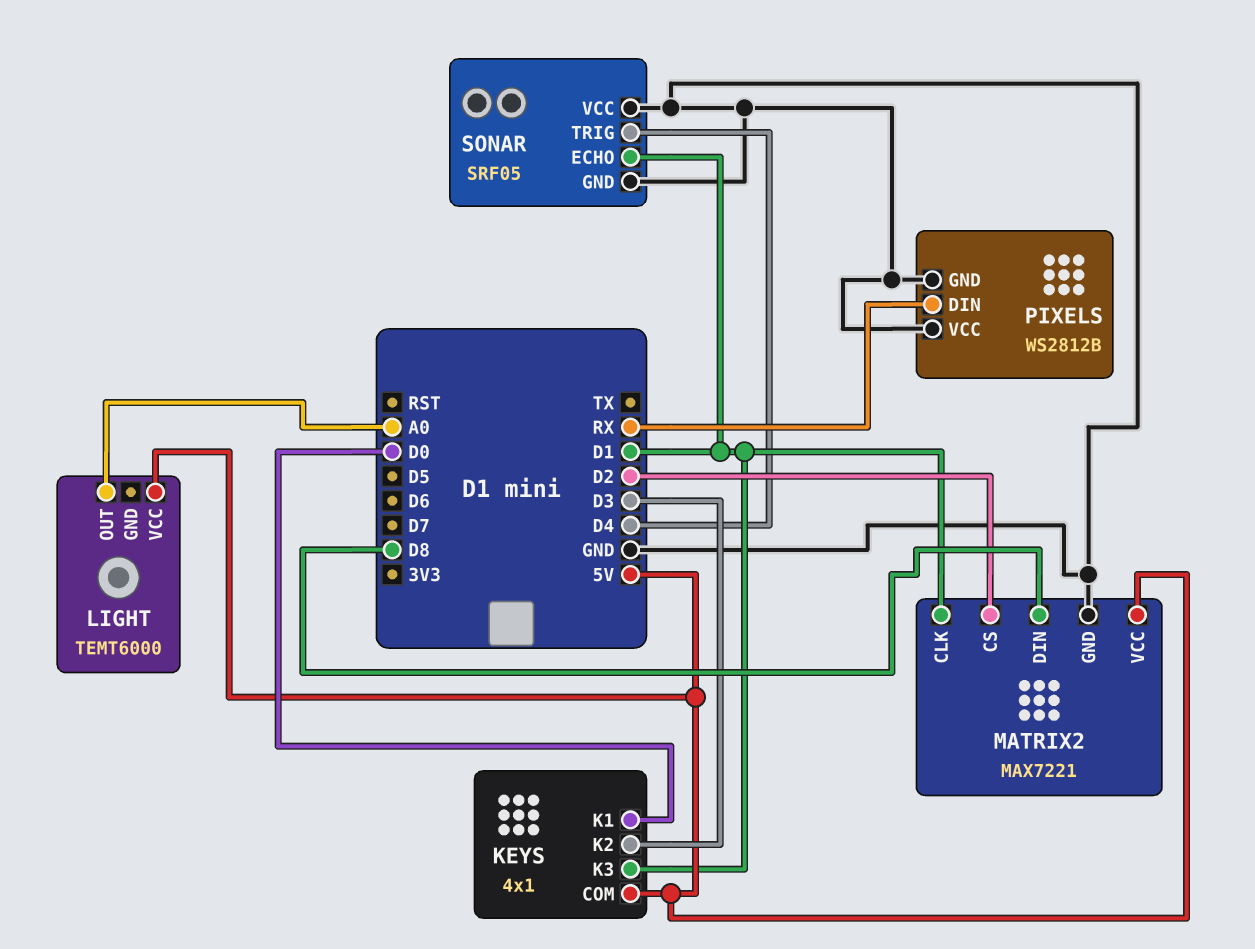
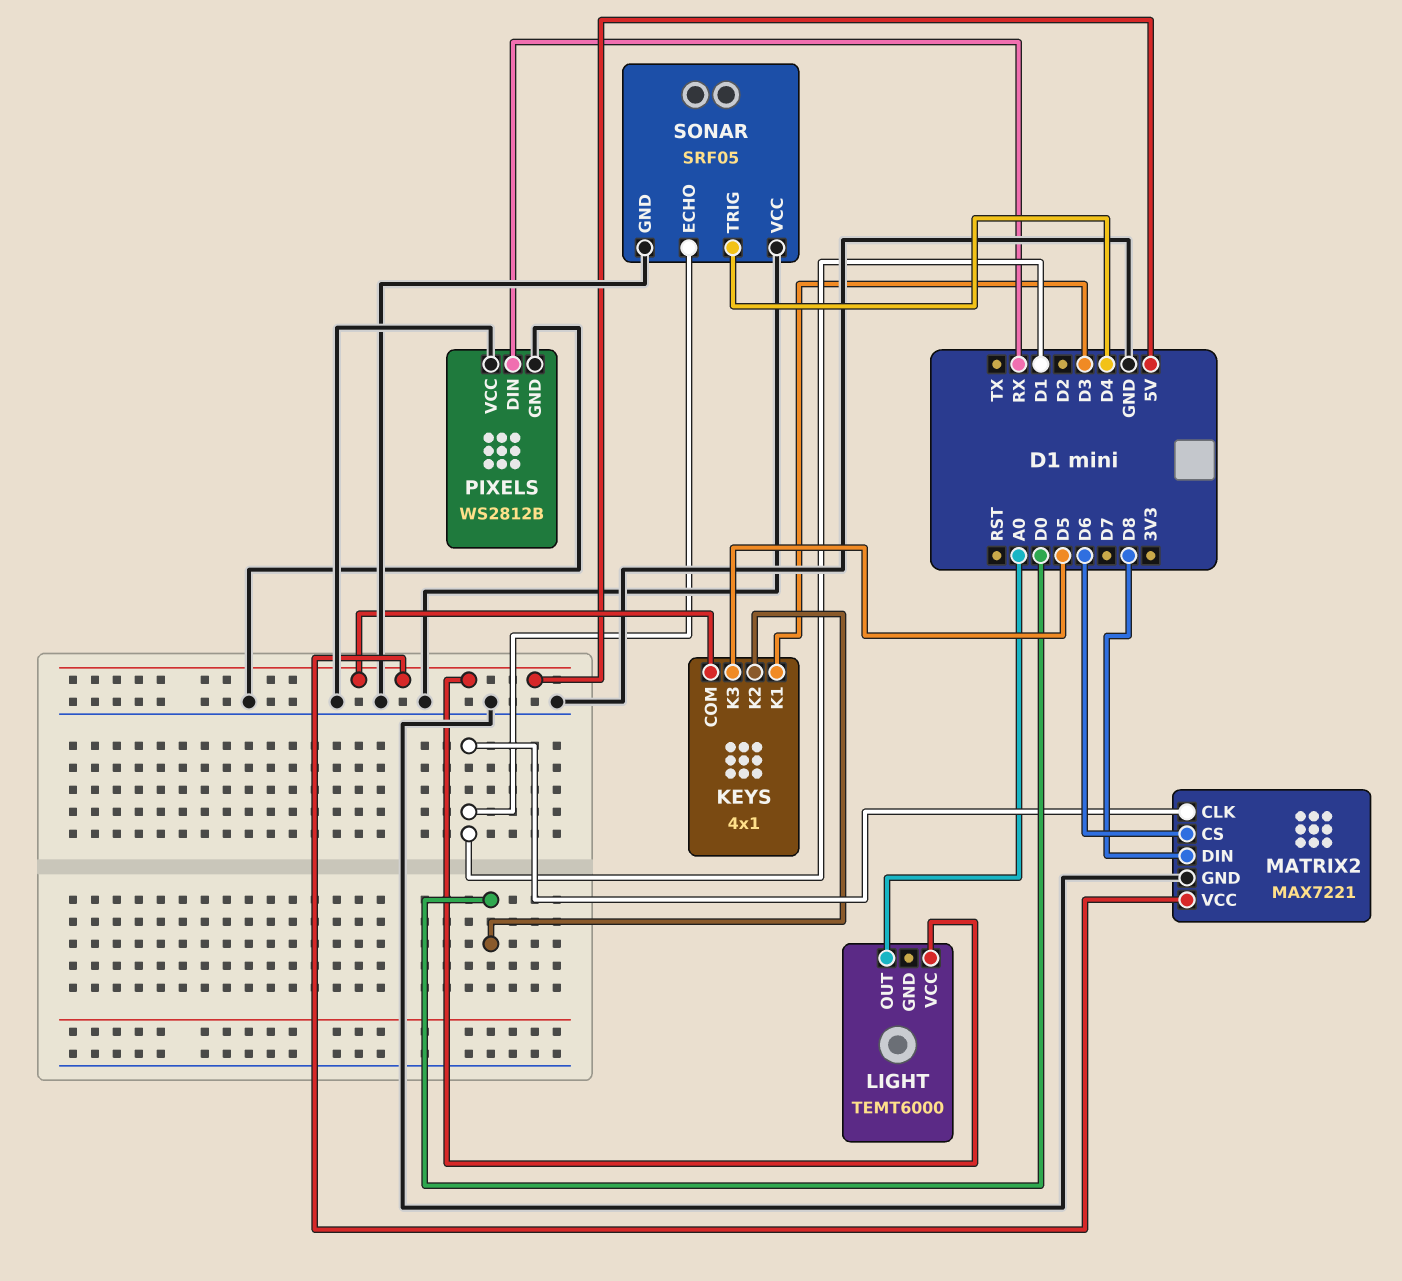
KEYS pin K1: D0 -> D3
KEYS pin K2: D3 -> D0
KEYS pin K3: D1 -> D5
MATRIX2 pin CS: D2 -> D6

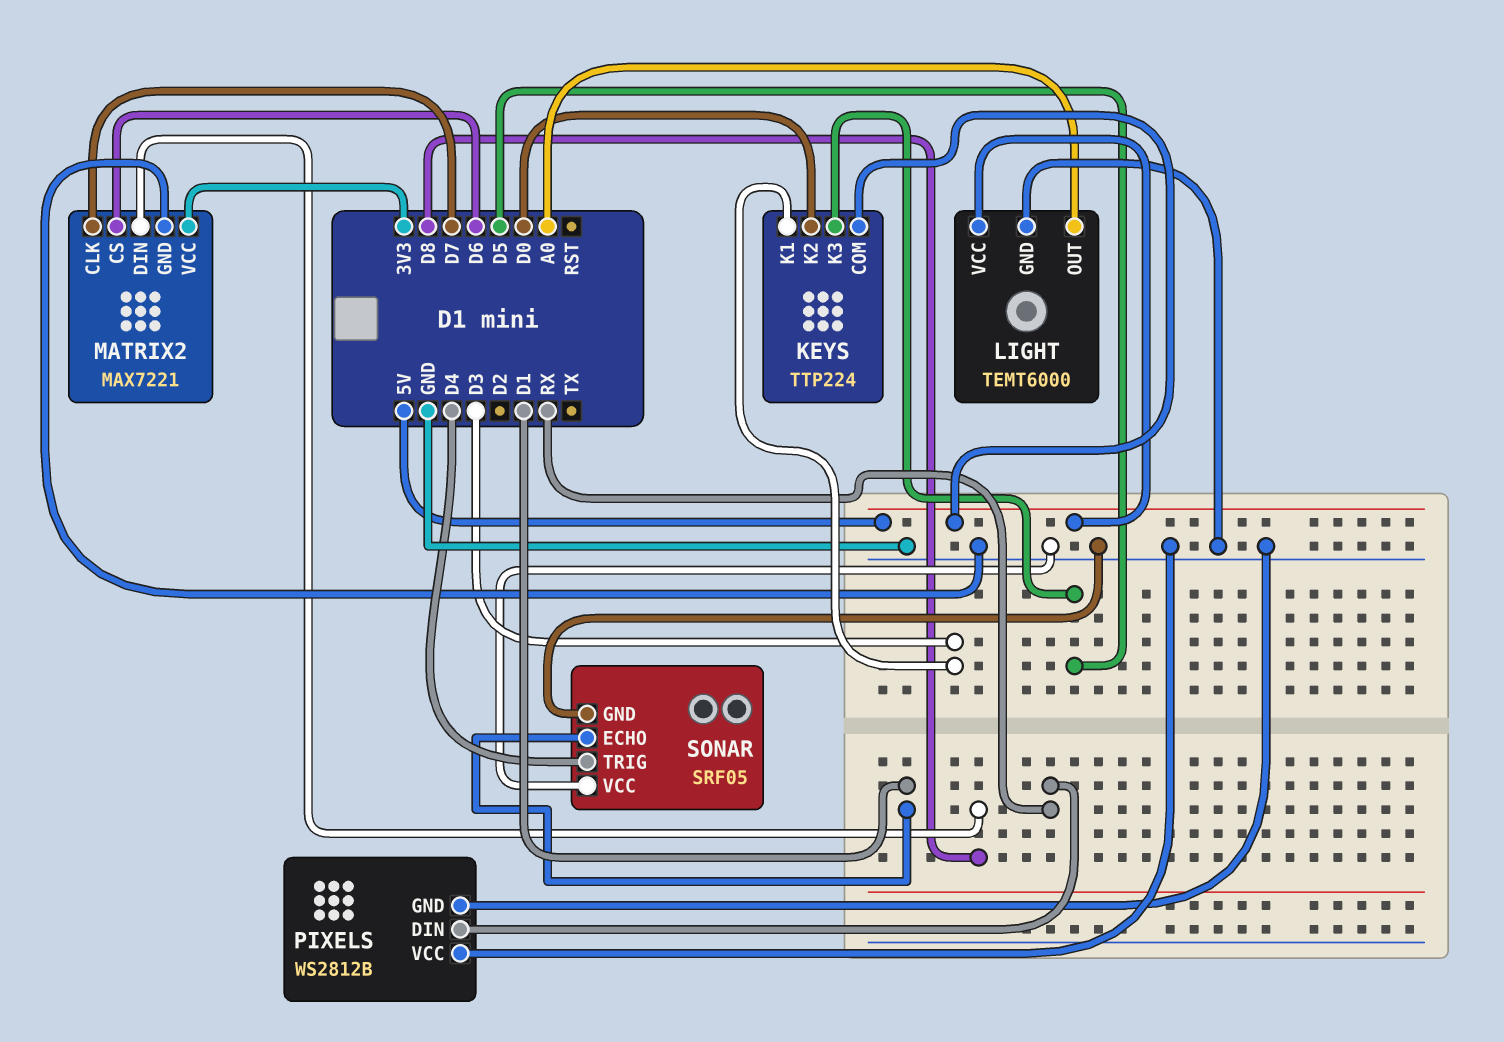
KEYS: 4x1 -> TTP224
LIGHT pin GND: none -> GND
MATRIX2 pin CLK: D1 -> D7
MATRIX2 pin VCC: 5V -> 3V3

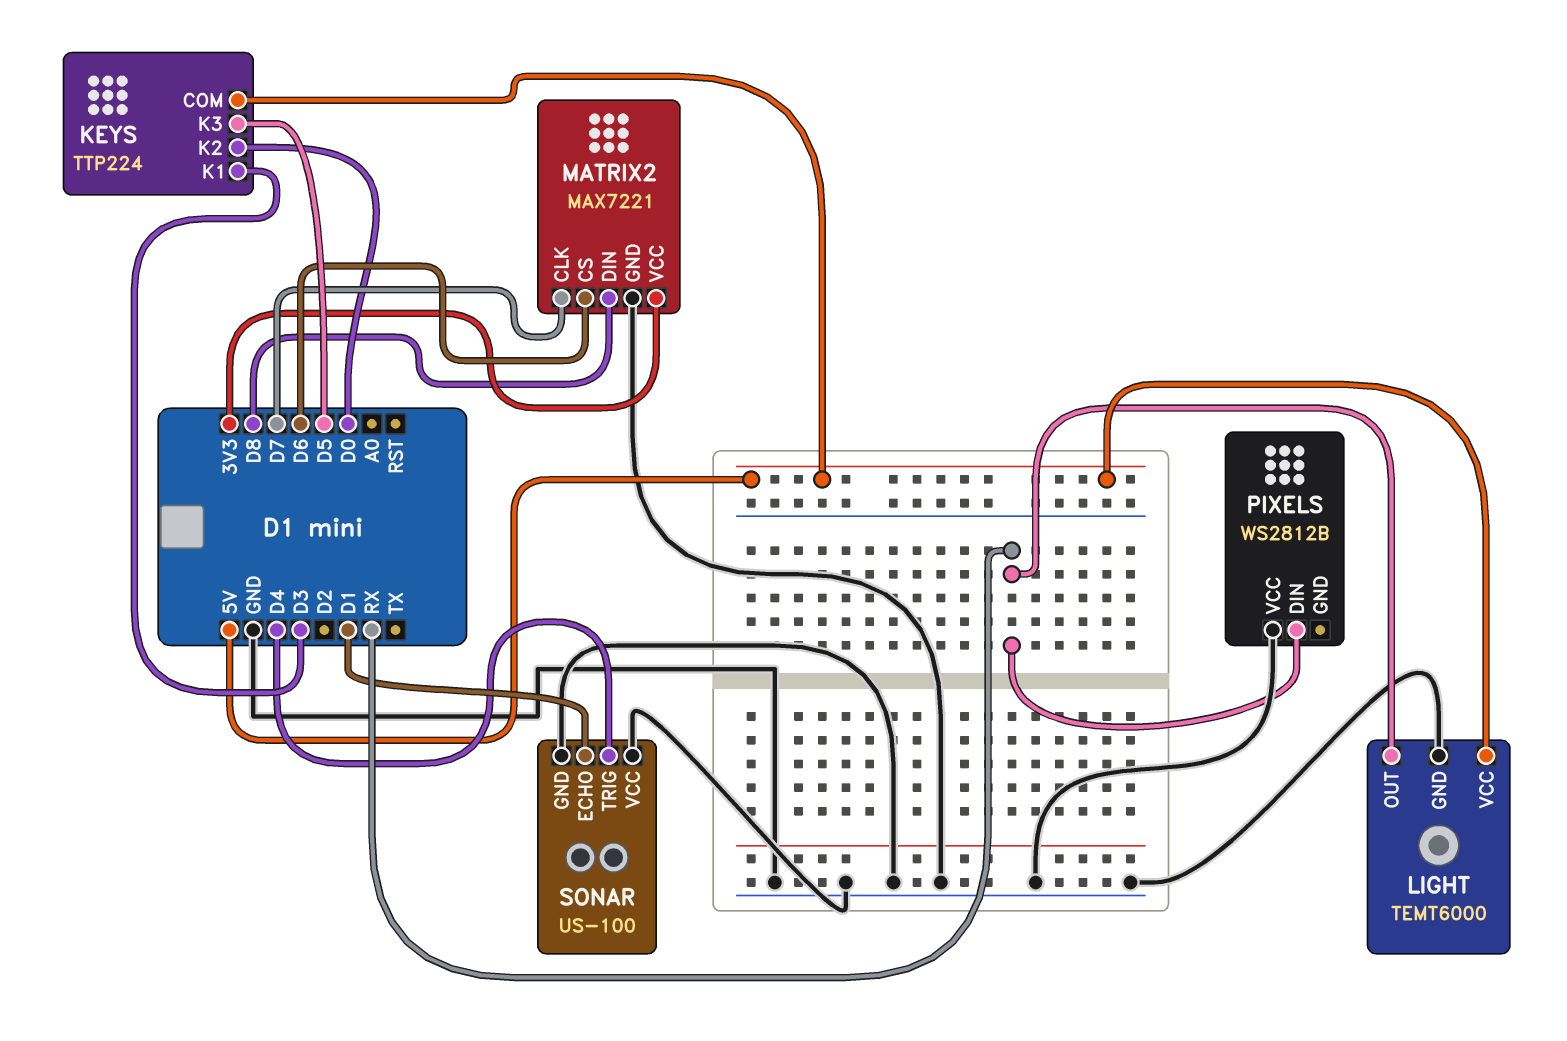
LIGHT pin OUT: A0 -> RX
PIXELS pin GND: GND -> none
SONAR: SRF05 -> US-100

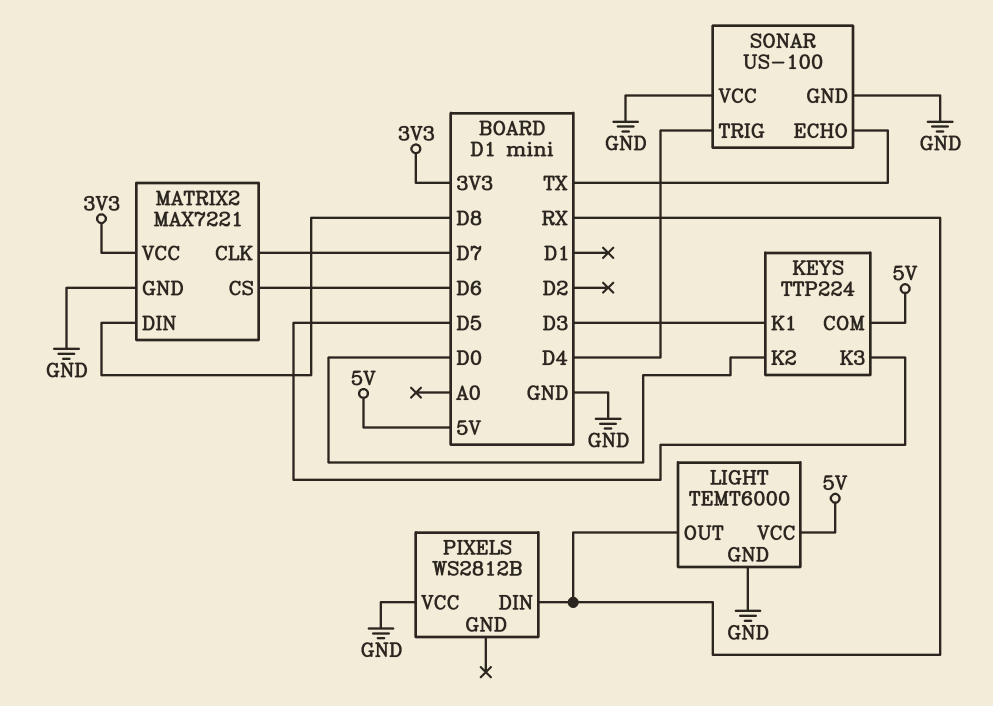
SONAR pin ECHO: D1 -> TX

